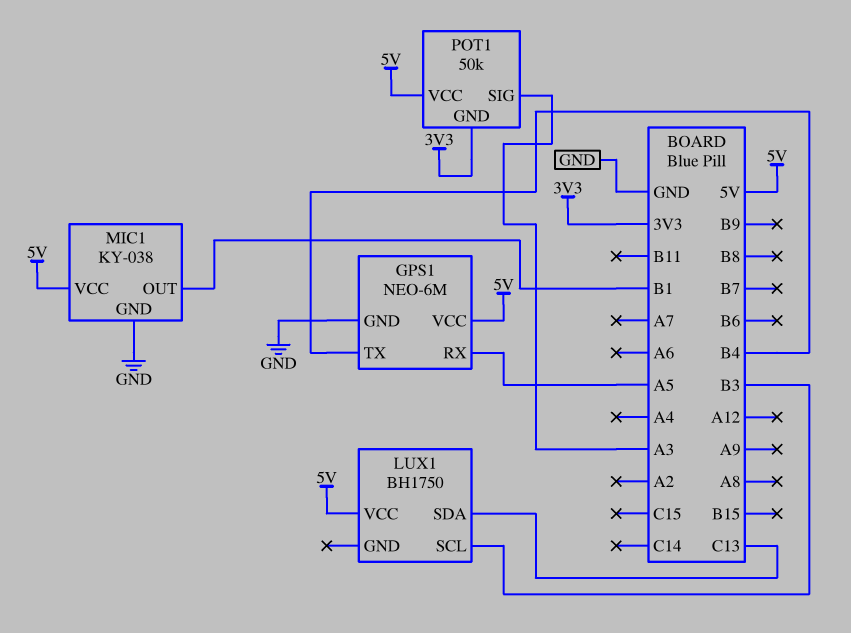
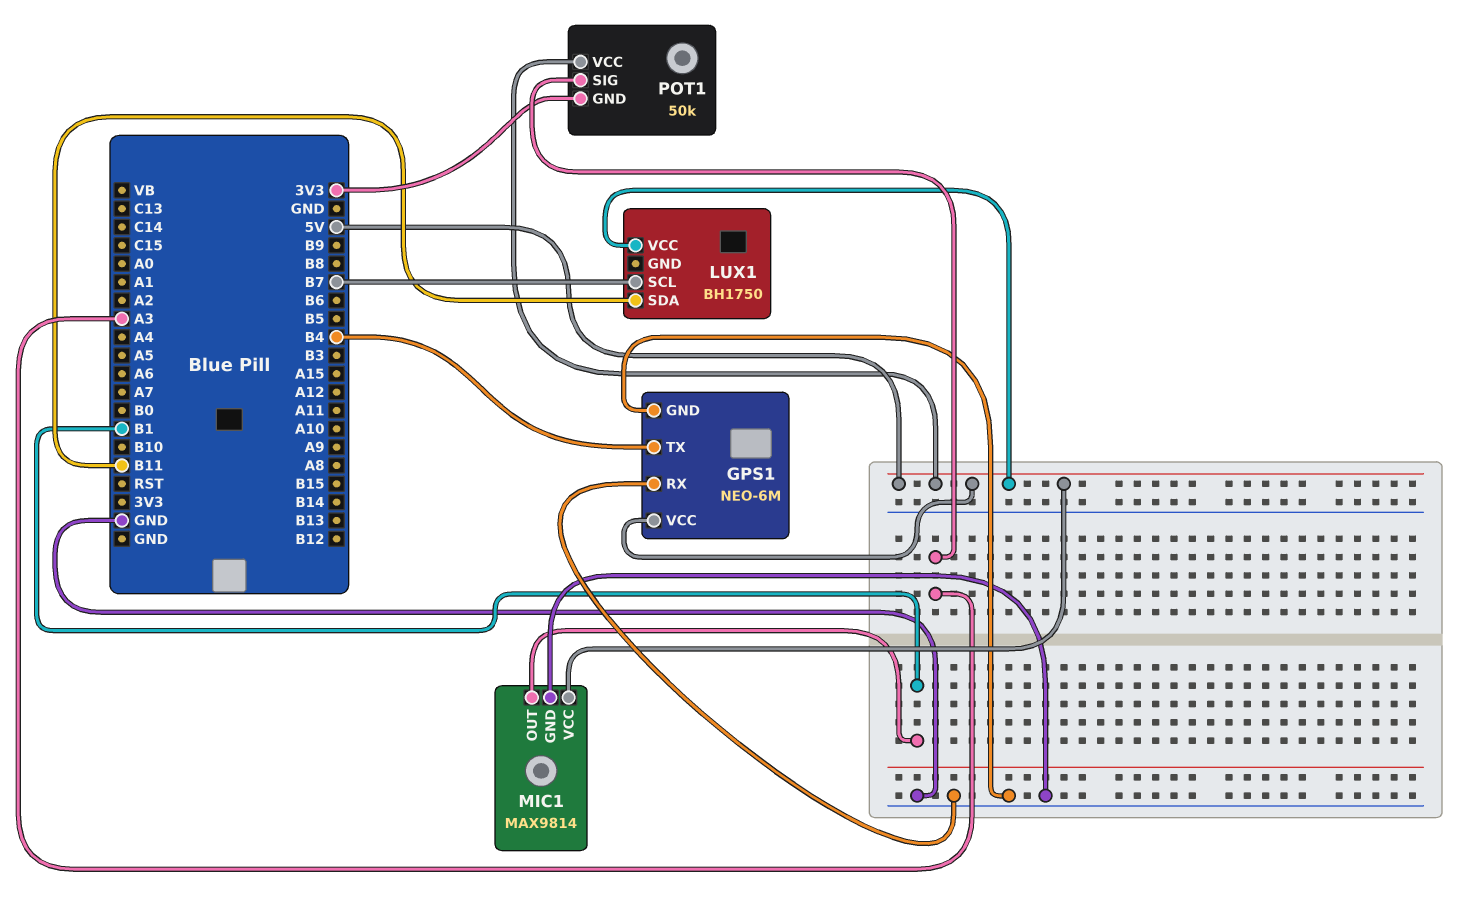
GPS1 pin RX: A5 -> GND
LUX1 pin SCL: B3 -> B7
LUX1 pin SDA: C13 -> B11
MIC1: KY-038 -> MAX9814

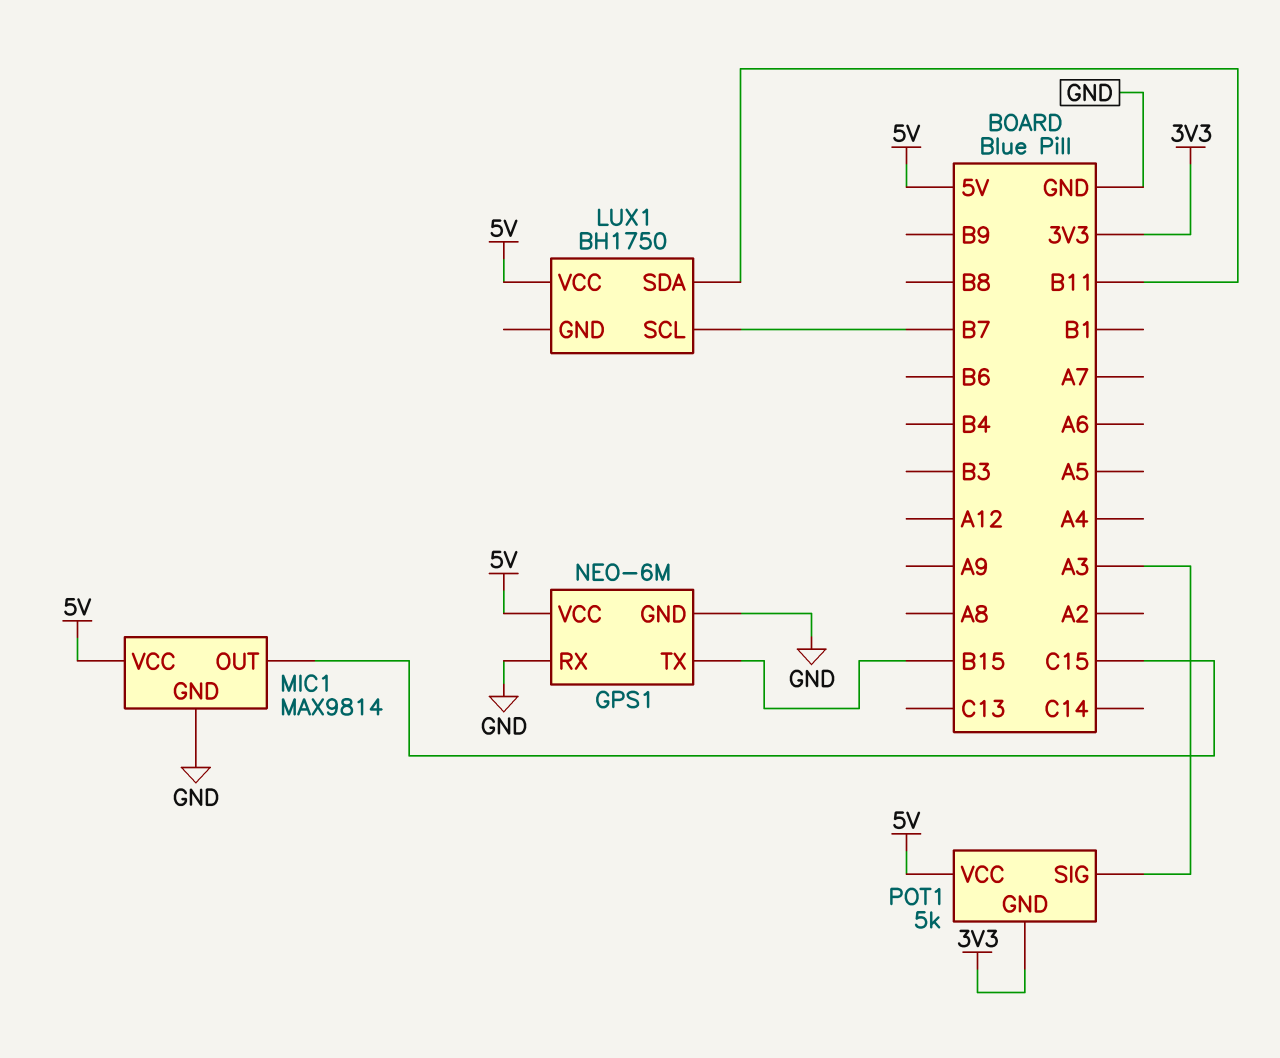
GPS1 pin TX: B4 -> B15
MIC1 pin OUT: B1 -> C15
POT1: 50k -> 5k

